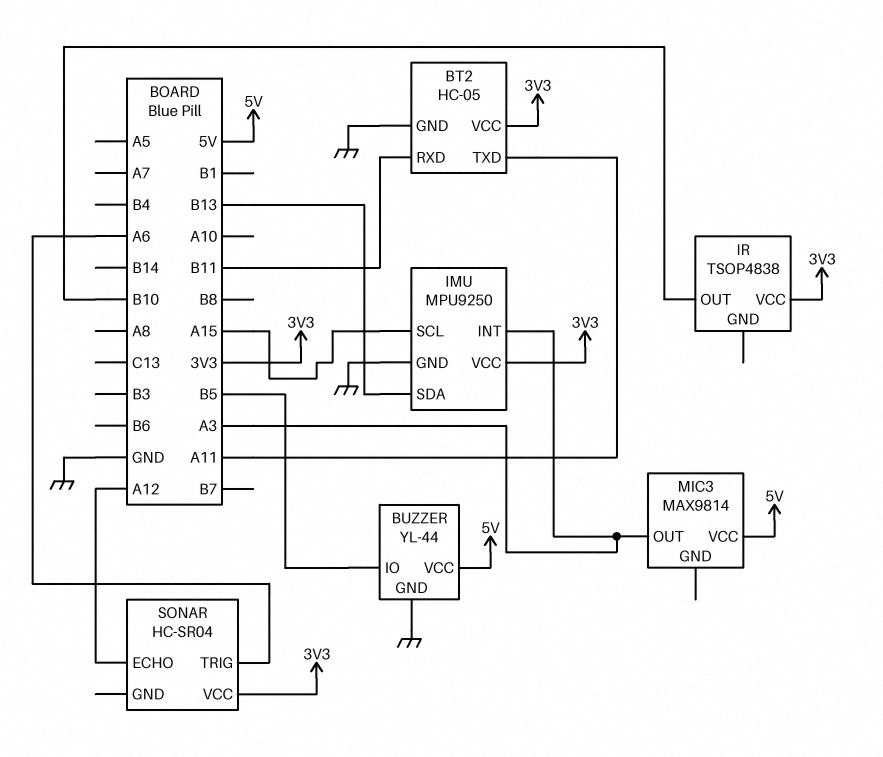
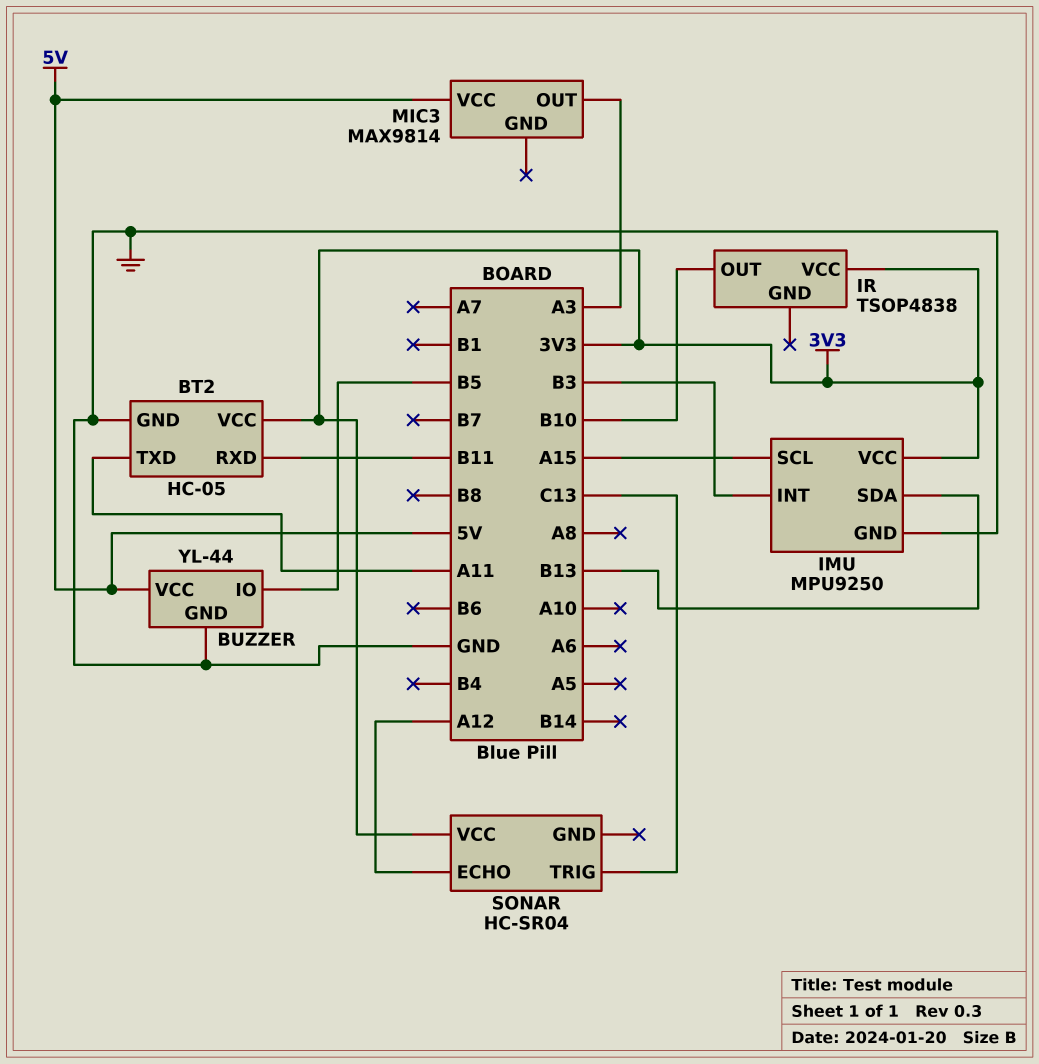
IMU pin INT: A3 -> B3
SONAR pin TRIG: A6 -> C13

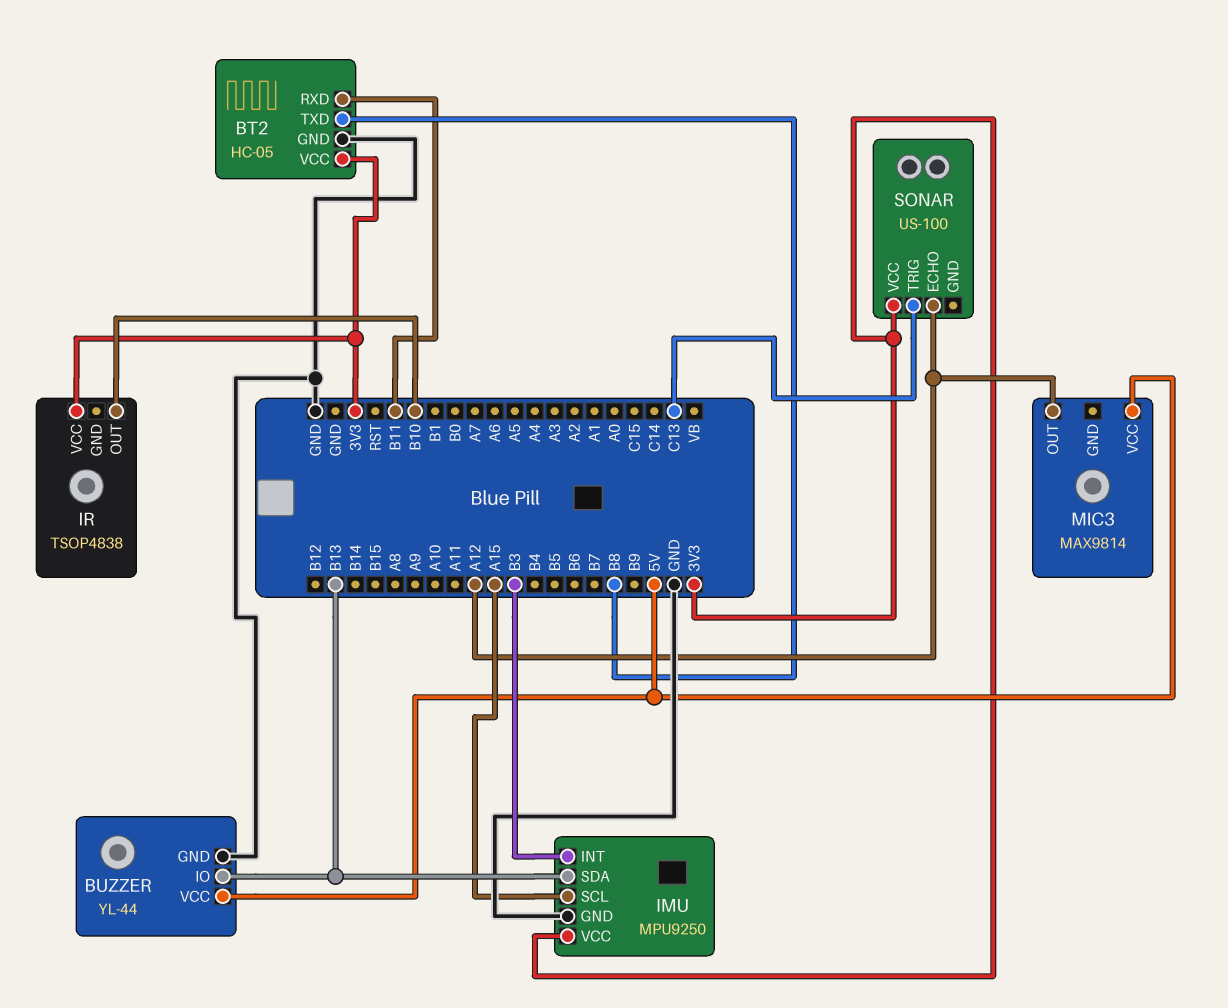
BT2 pin TXD: A11 -> B8
BUZZER pin IO: B5 -> B13
MIC3 pin OUT: A3 -> A12
SONAR: HC-SR04 -> US-100

